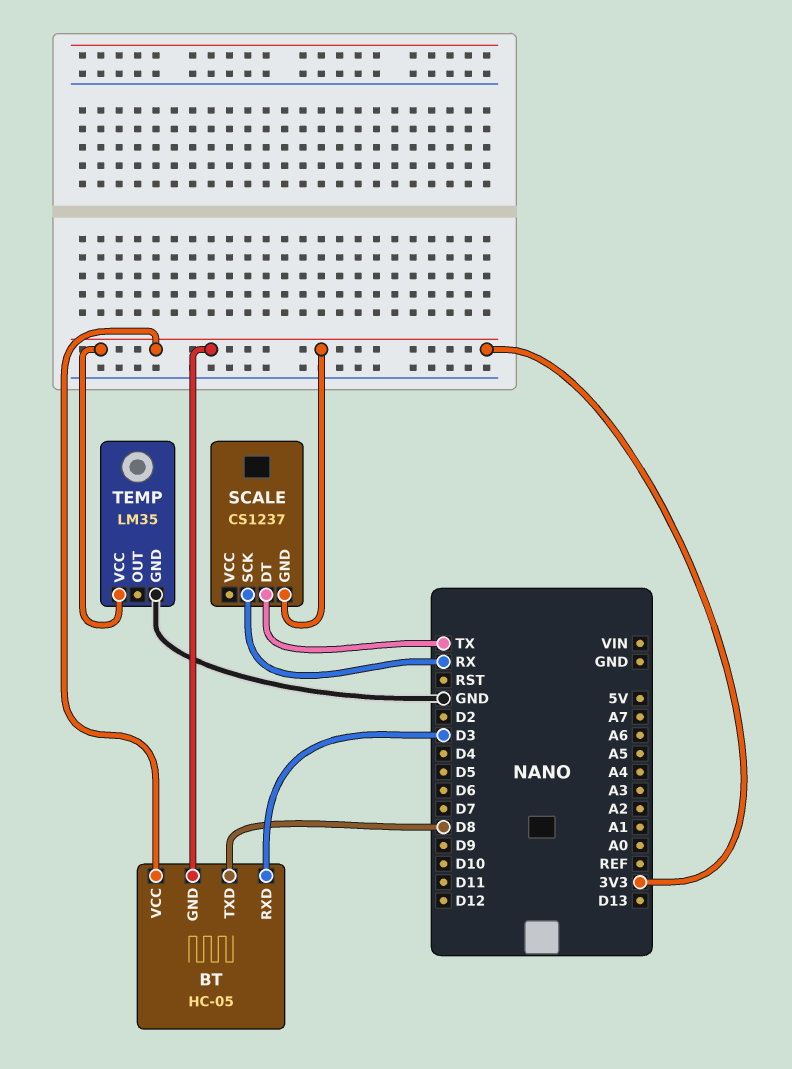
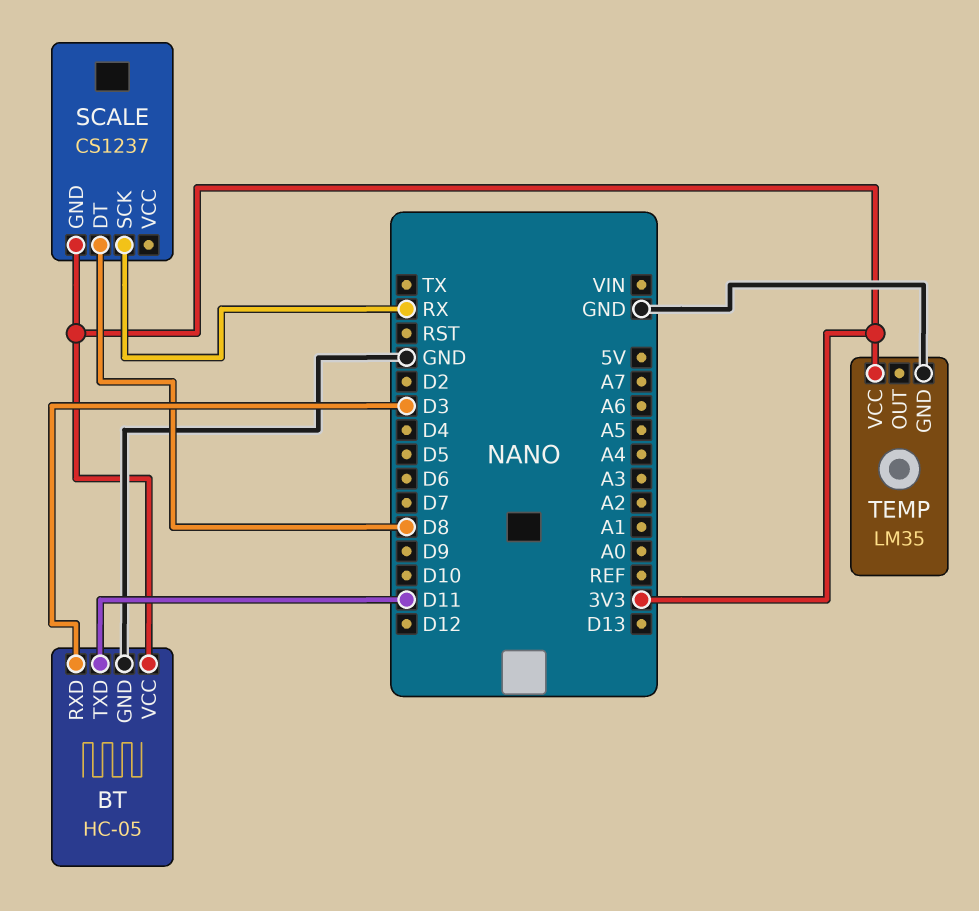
BT pin GND: 3V3 -> GND
BT pin TXD: D8 -> D11
SCALE pin DT: TX -> D8

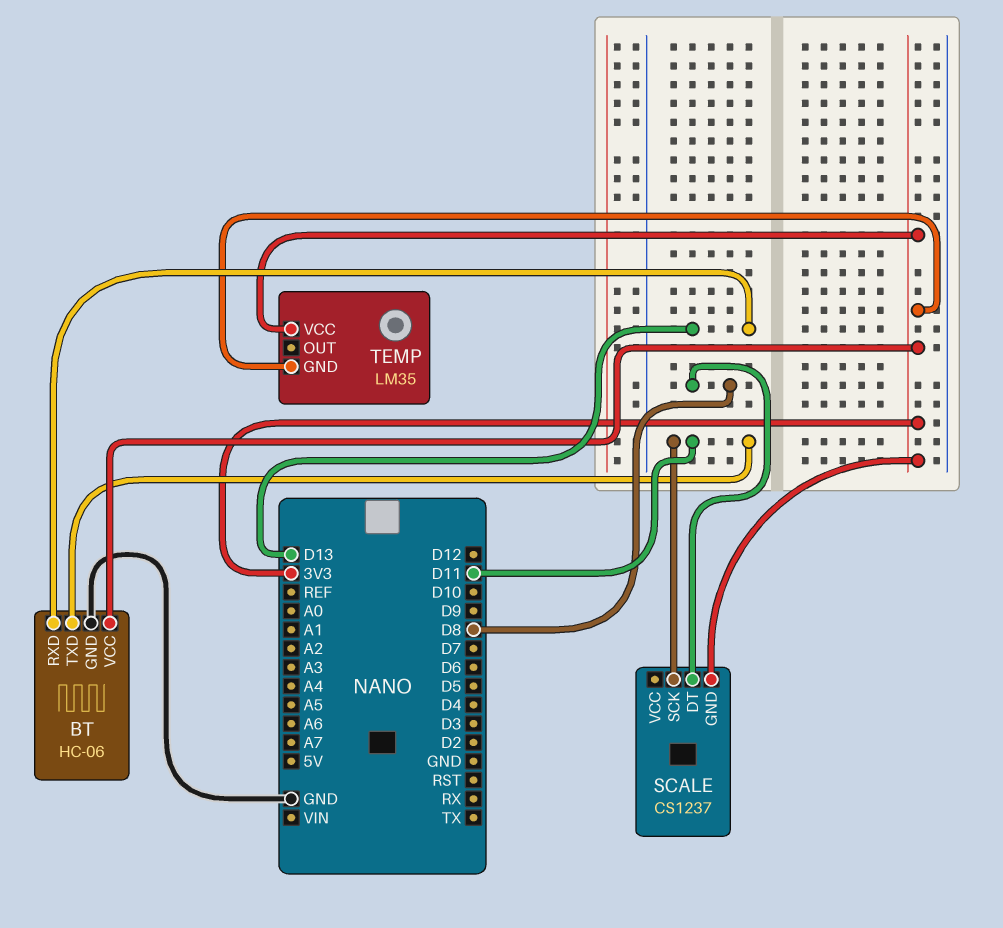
BT: HC-05 -> HC-06
BT pin RXD: D3 -> D13
SCALE pin SCK: RX -> D11
TEMP pin GND: GND -> 3V3

